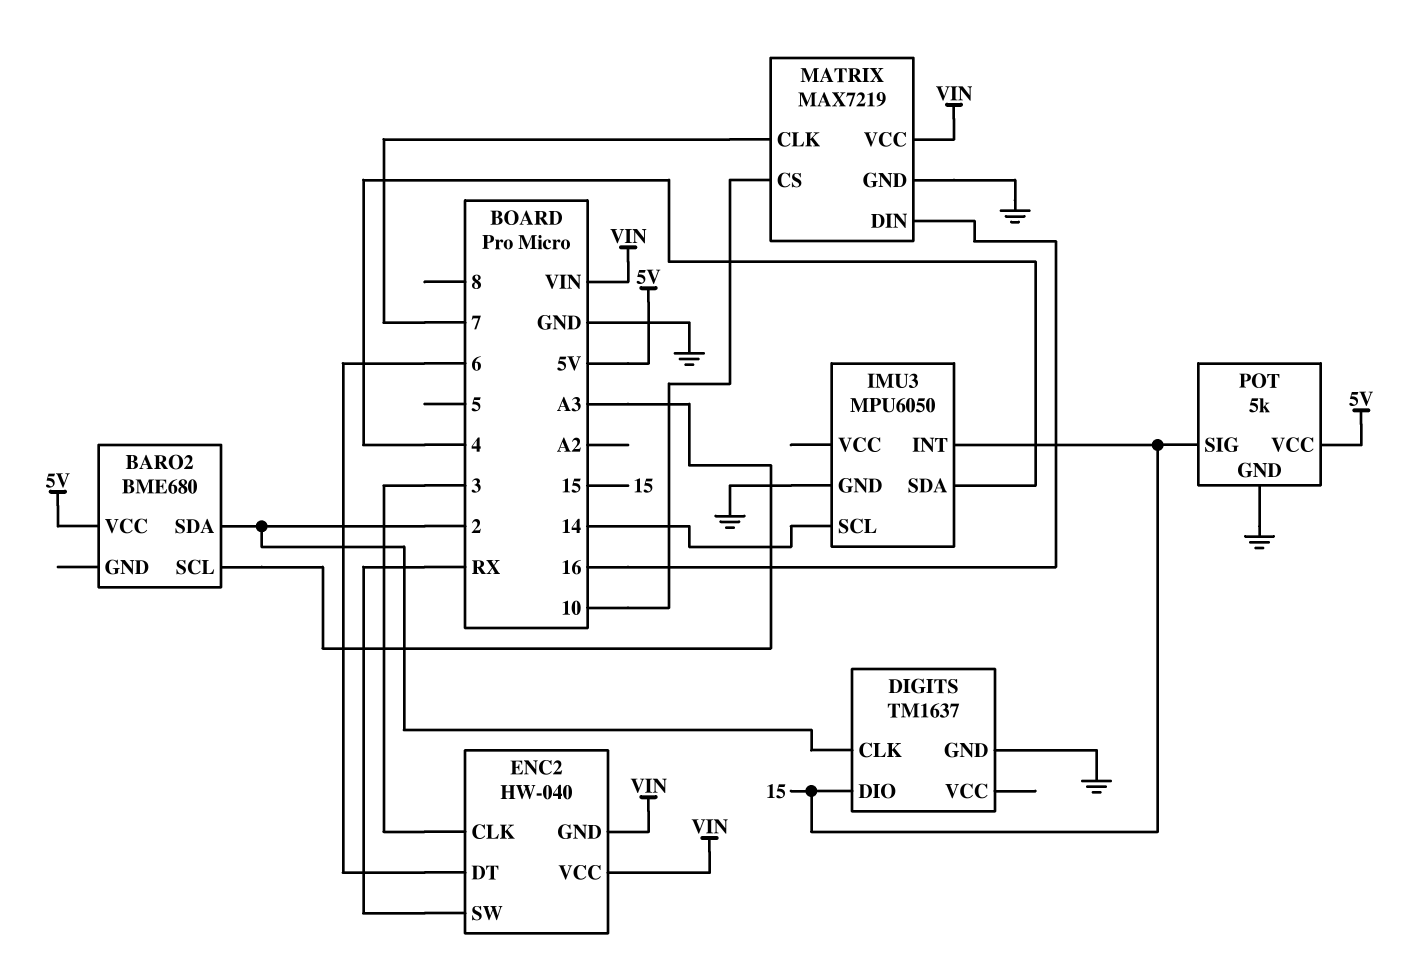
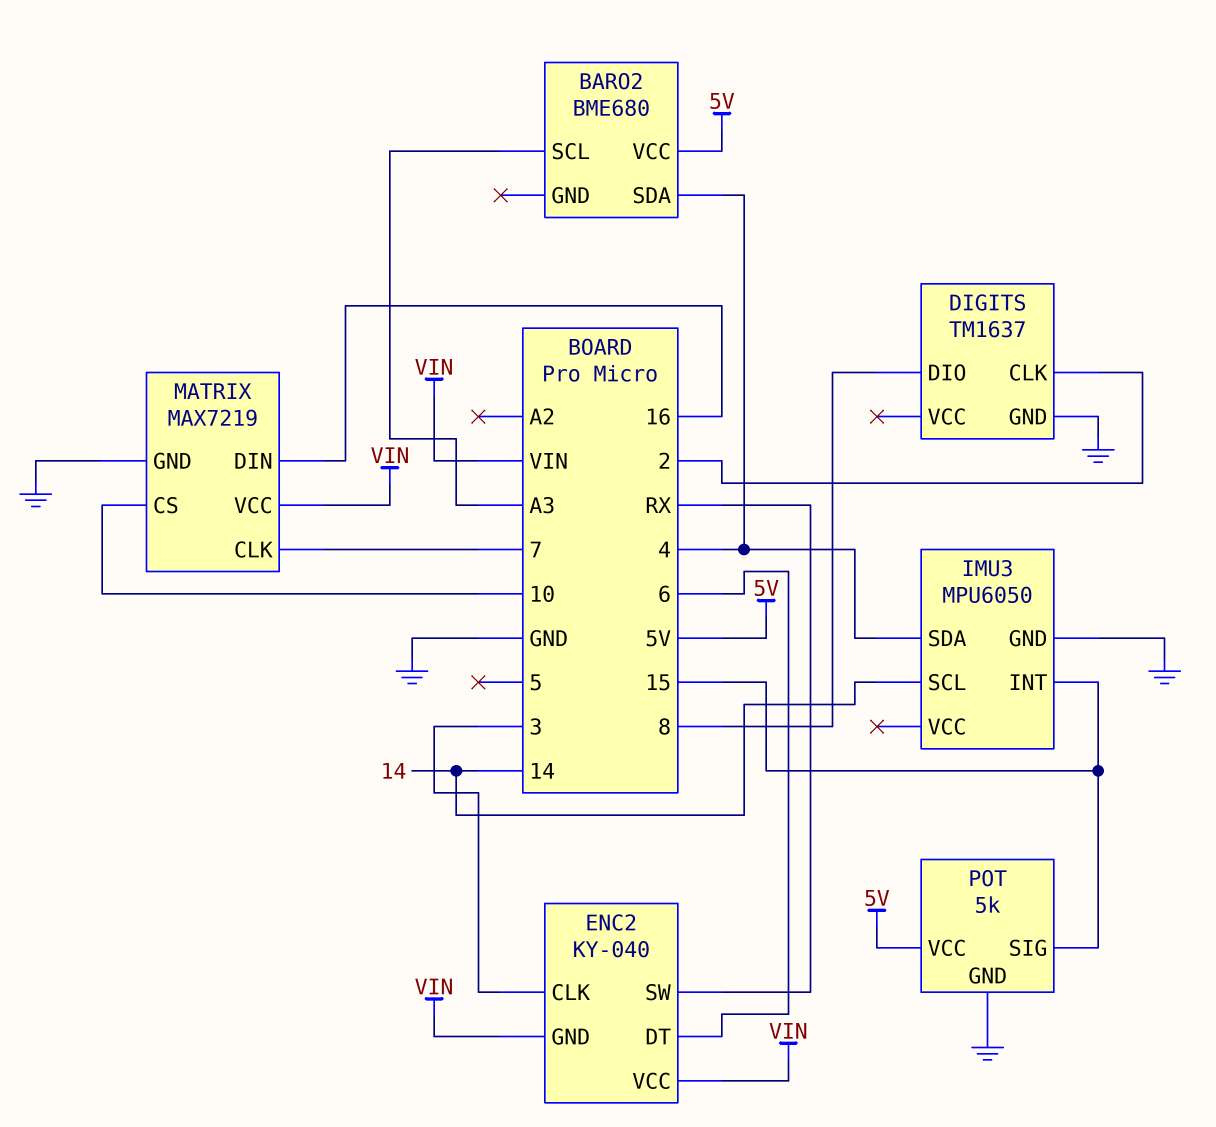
BARO2 pin SDA: 2 -> 4
DIGITS pin DIO: 15 -> 8
ENC2: HW-040 -> KY-040

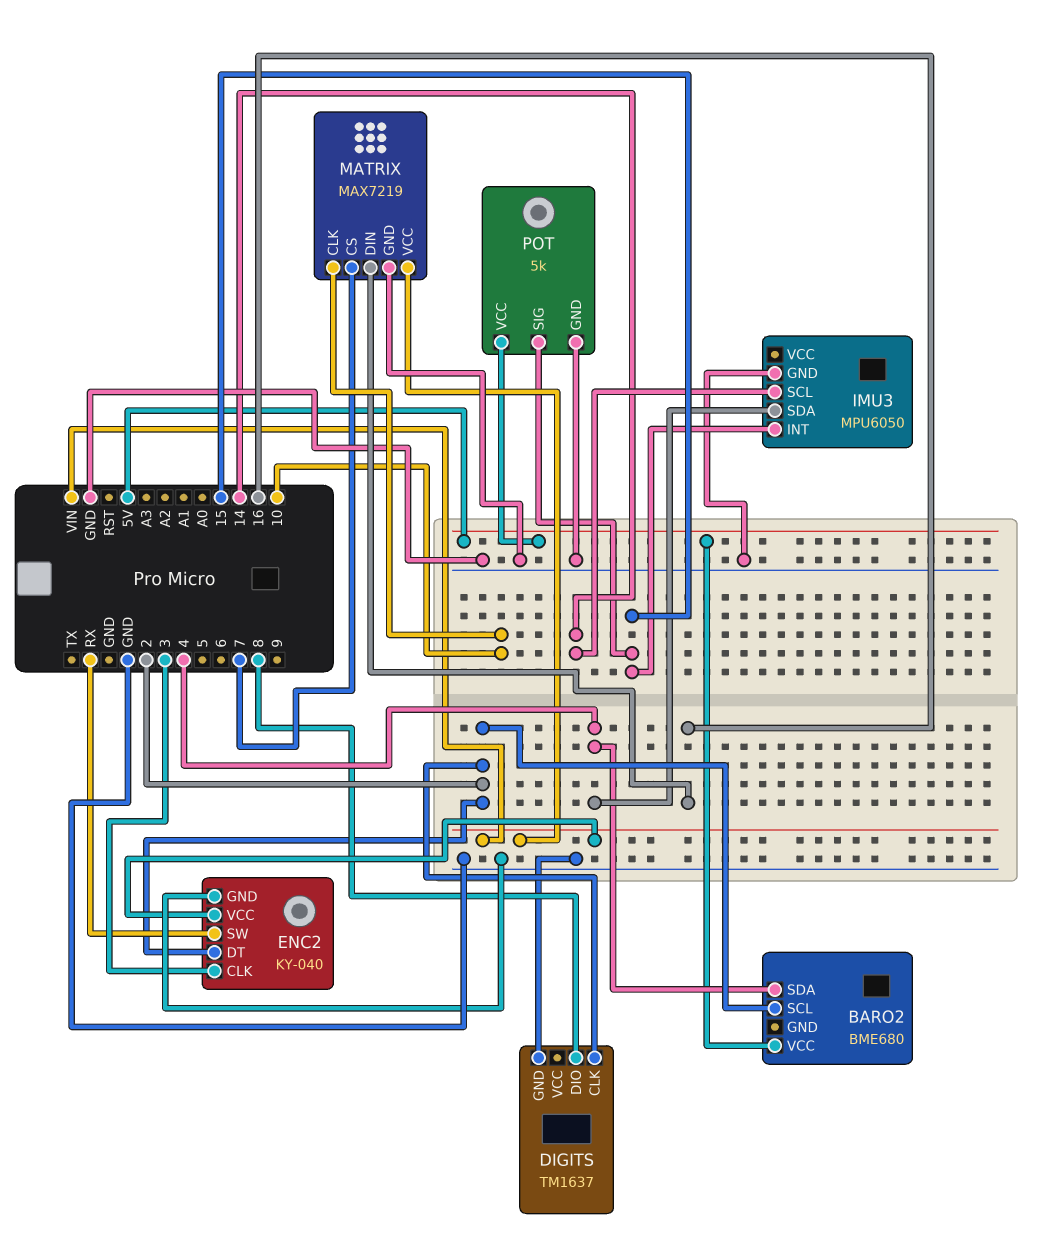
BARO2 pin SCL: A3 -> 2
ENC2 pin DT: 6 -> 2
ENC2 pin GND: VIN -> GND
MATRIX pin CLK: 7 -> 10
MATRIX pin CS: 10 -> 7

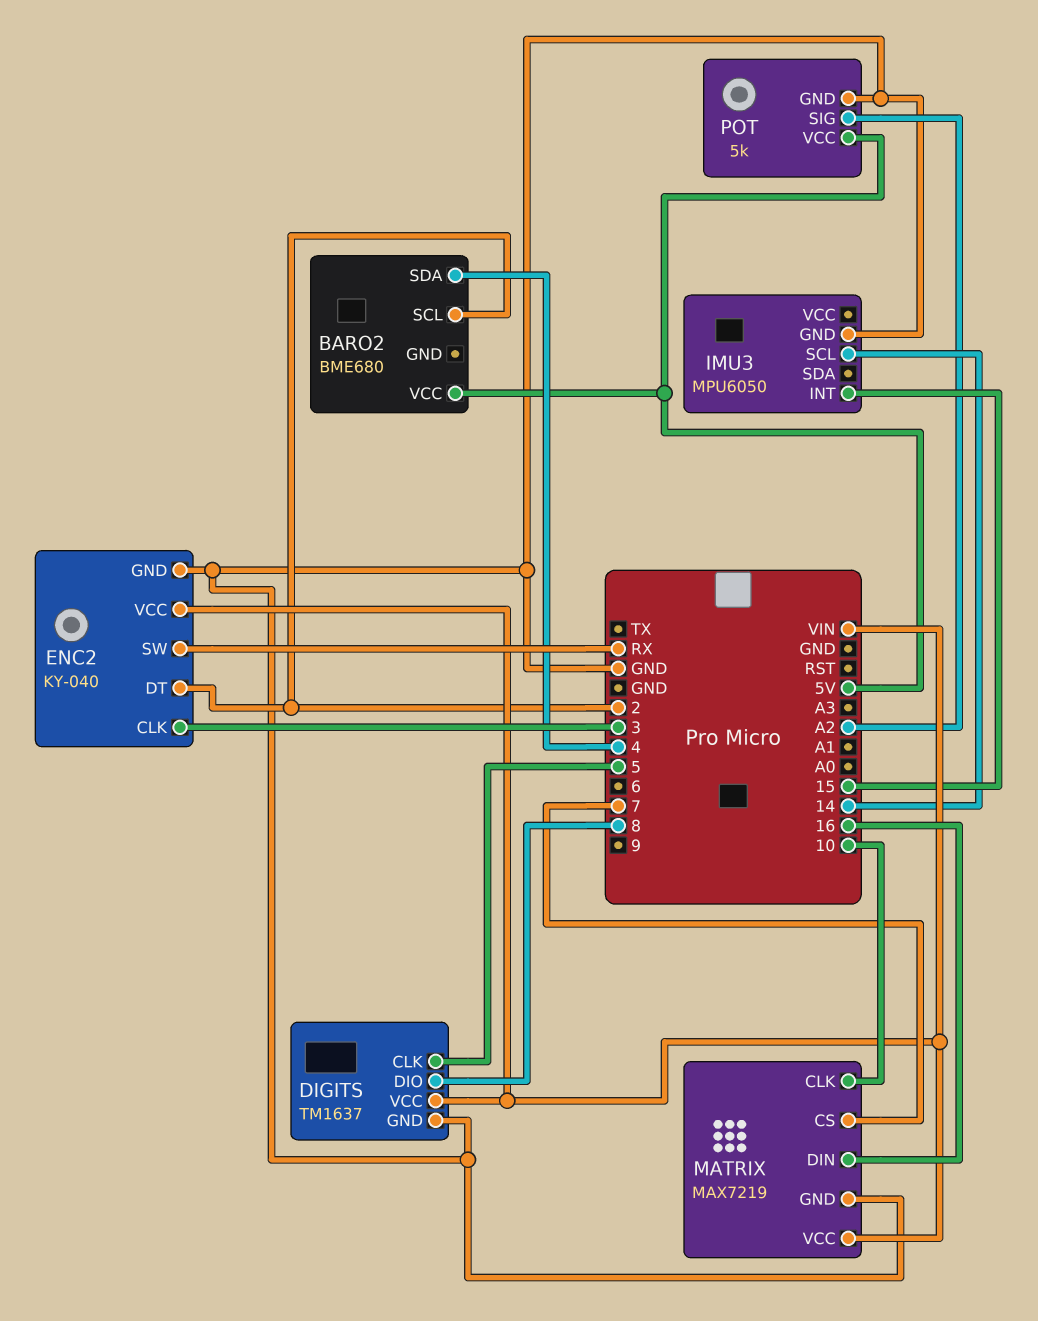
DIGITS pin CLK: 2 -> 5
DIGITS pin VCC: none -> VIN
IMU3 pin SDA: 4 -> none
POT pin SIG: 15 -> A2

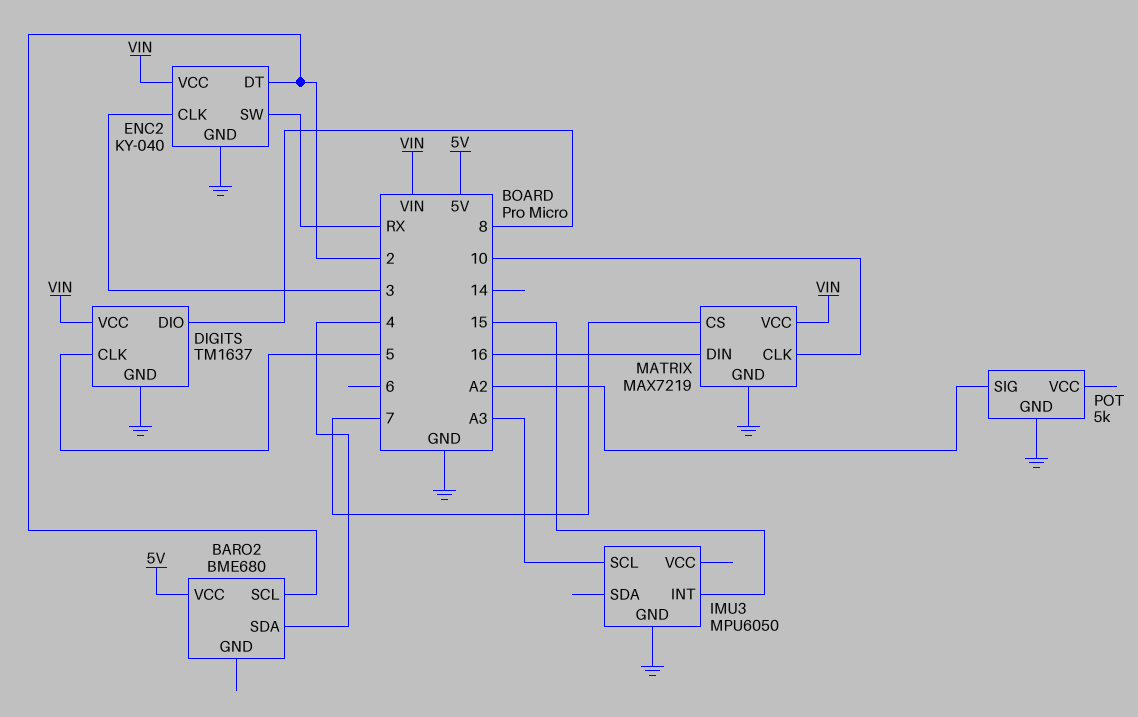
IMU3 pin SCL: 14 -> A3
POT pin VCC: 5V -> none

